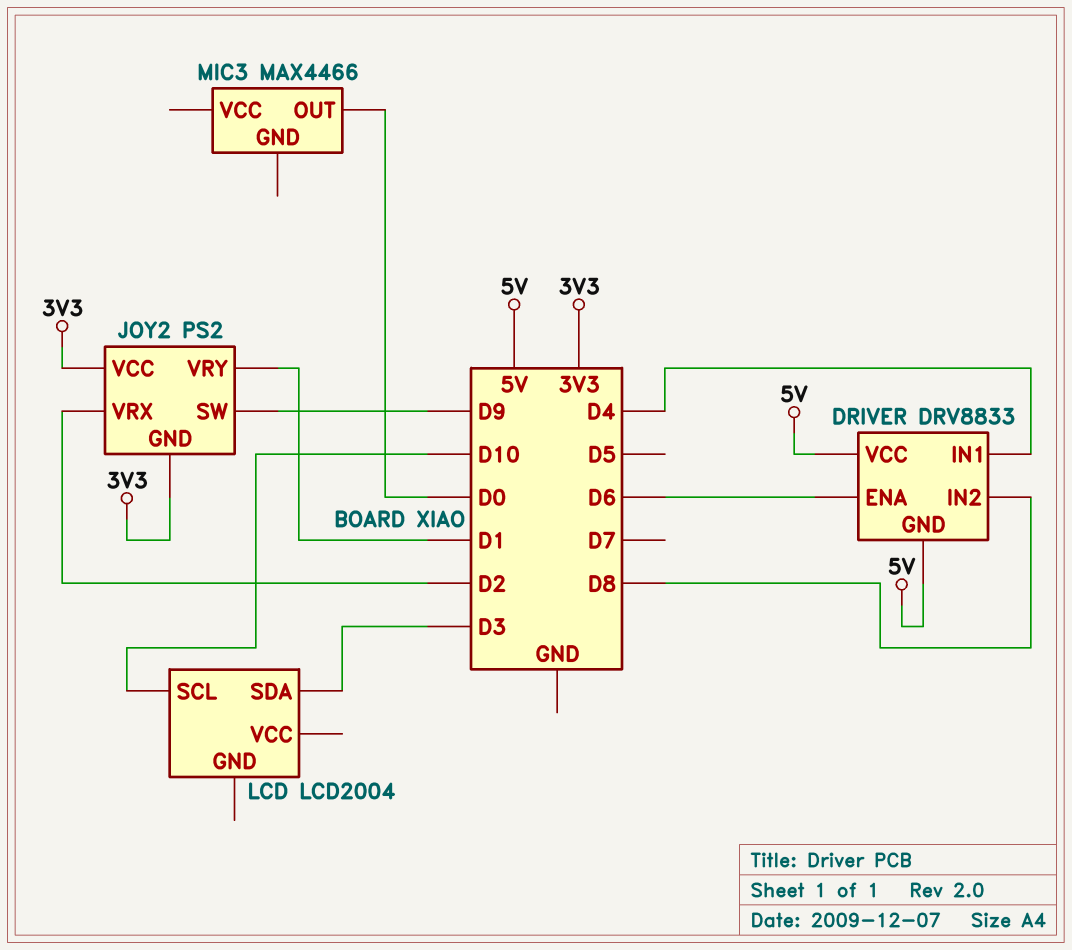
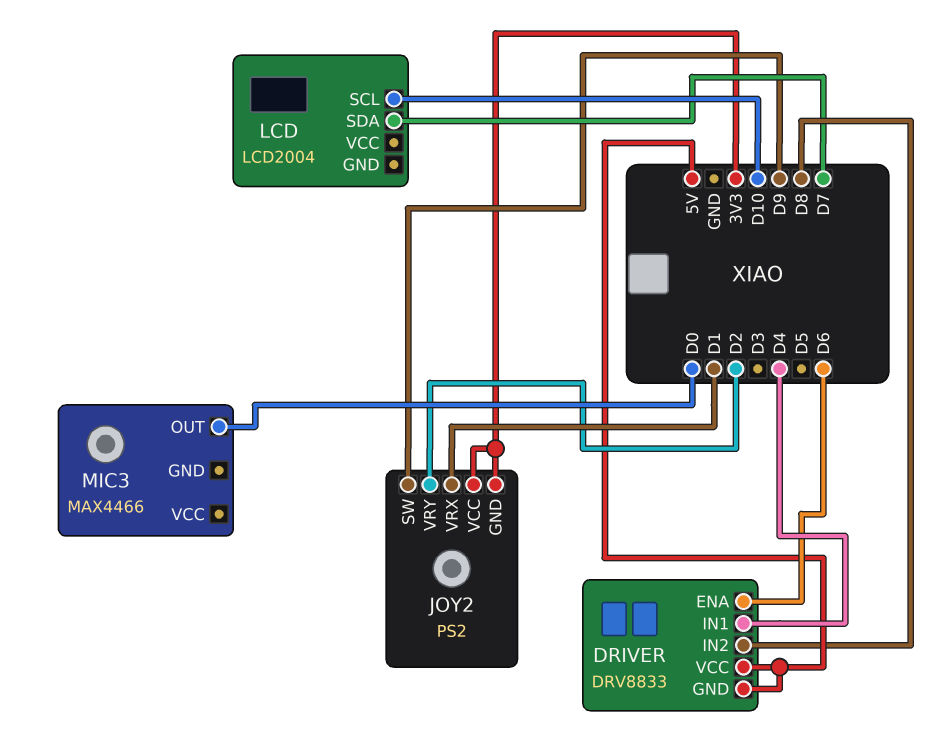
JOY2 pin VRX: D2 -> D1
JOY2 pin VRY: D1 -> D2
LCD pin SDA: D3 -> D7

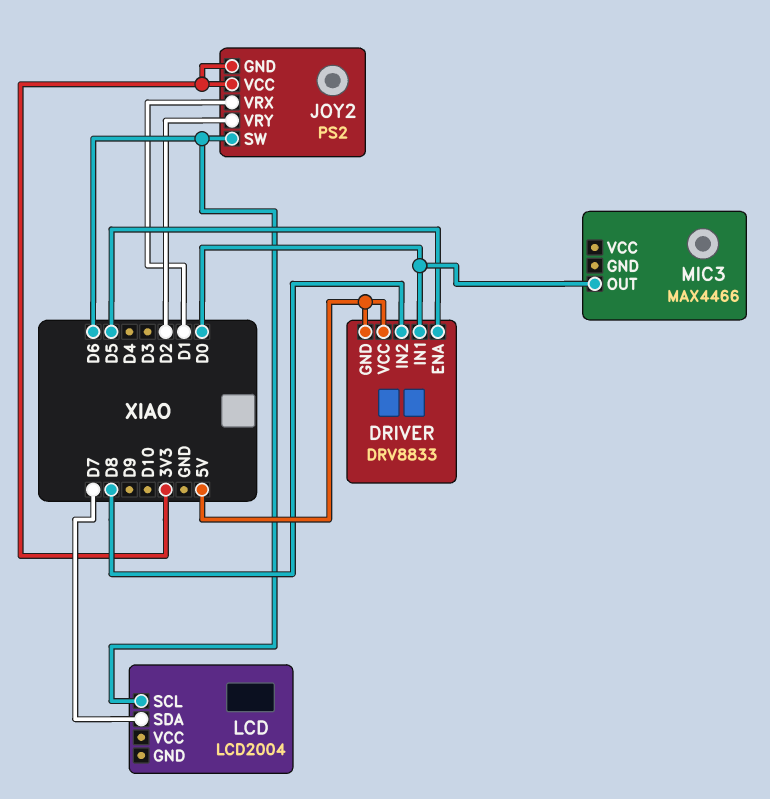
DRIVER pin ENA: D6 -> D5
DRIVER pin IN1: D4 -> D0
JOY2 pin SW: D9 -> D6
LCD pin SCL: D10 -> D6

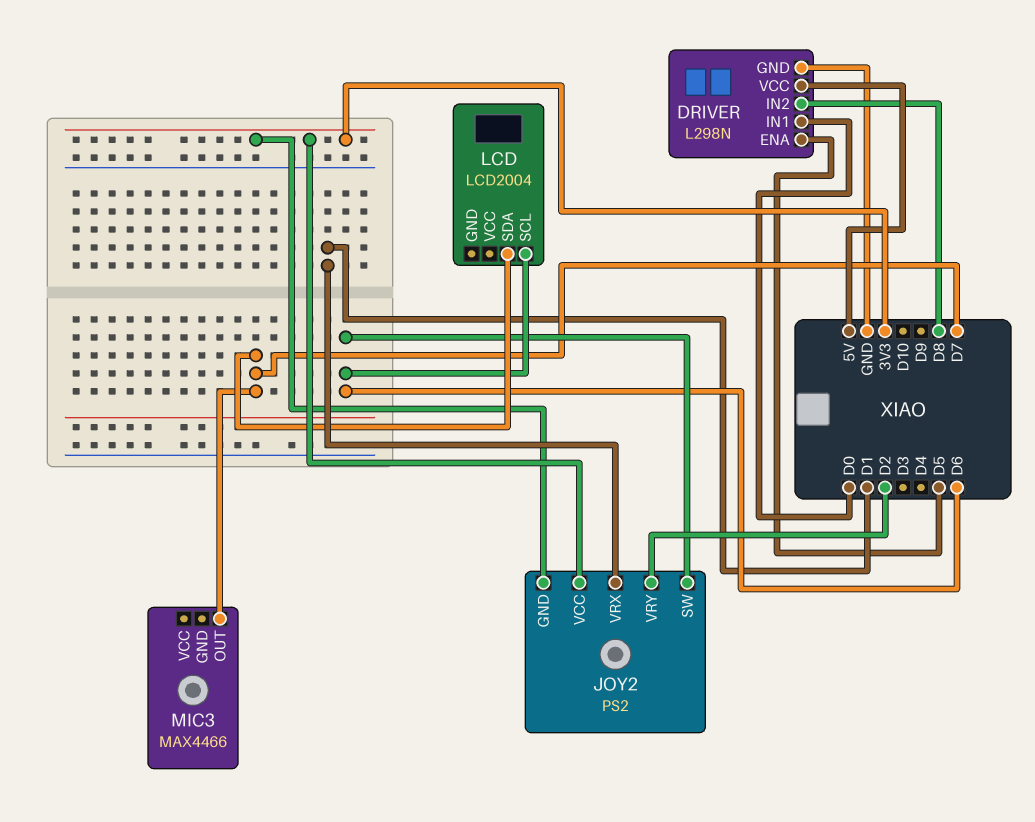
DRIVER: DRV8833 -> L298N
DRIVER pin GND: 5V -> GND
MIC3 pin OUT: D0 -> D7

